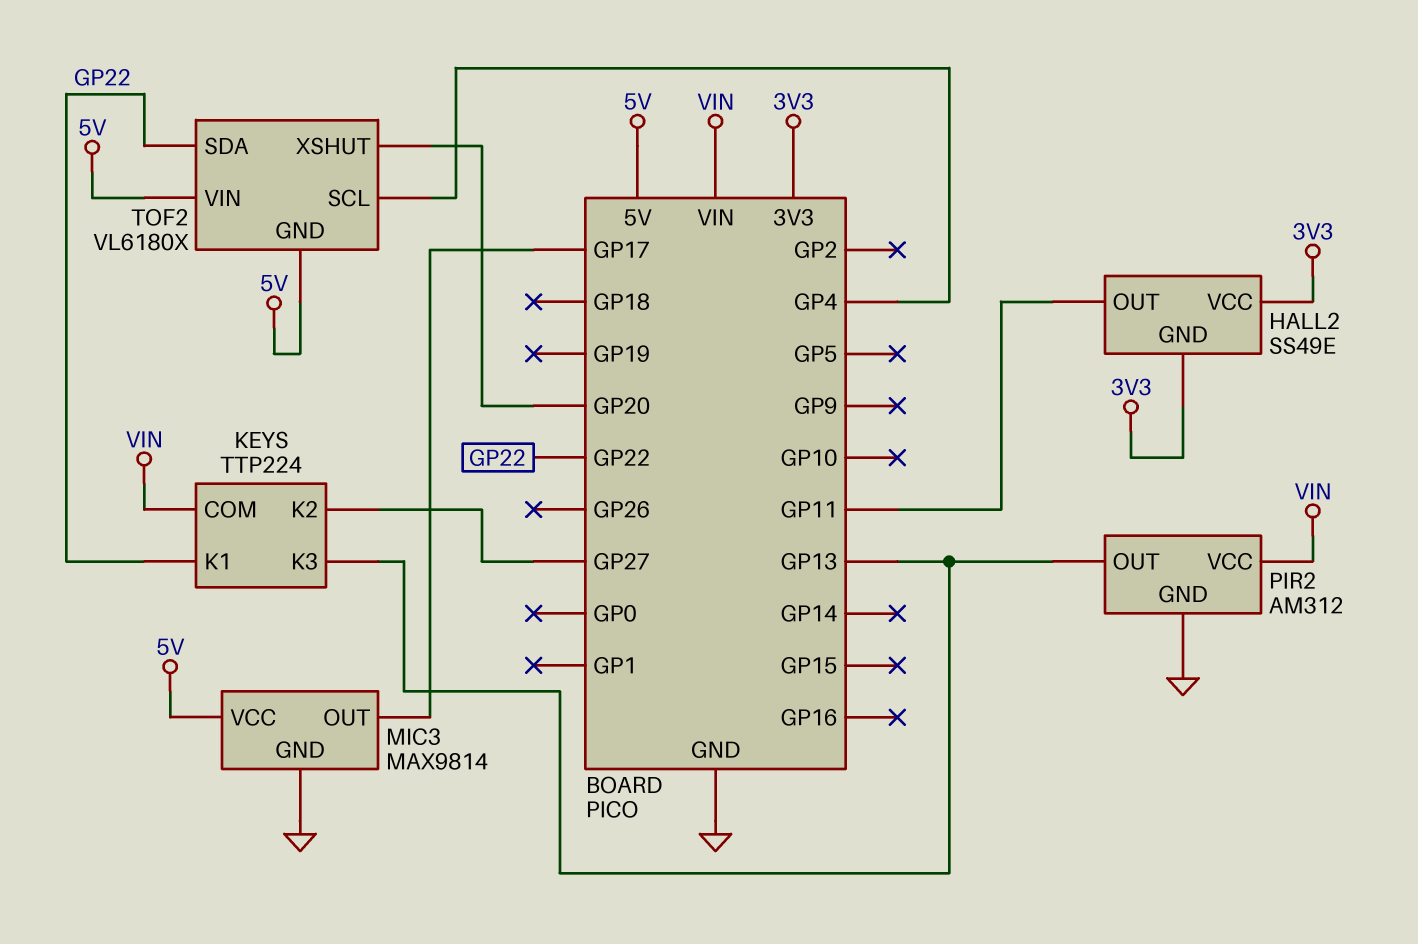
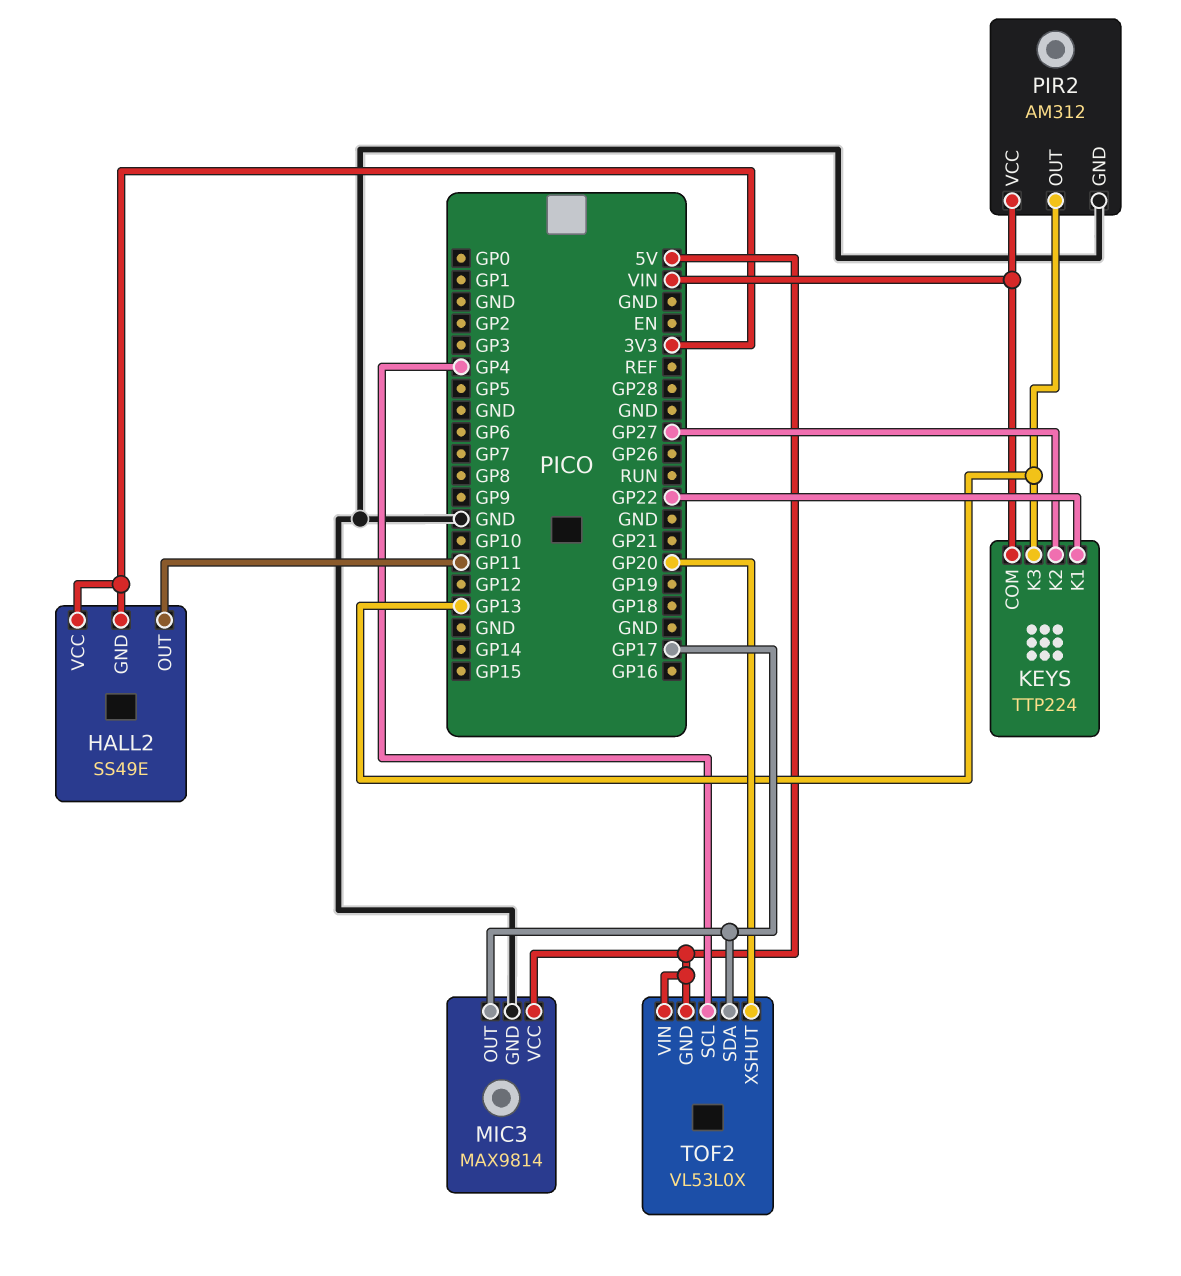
TOF2: VL6180X -> VL53L0X
TOF2 pin SDA: GP22 -> GP17

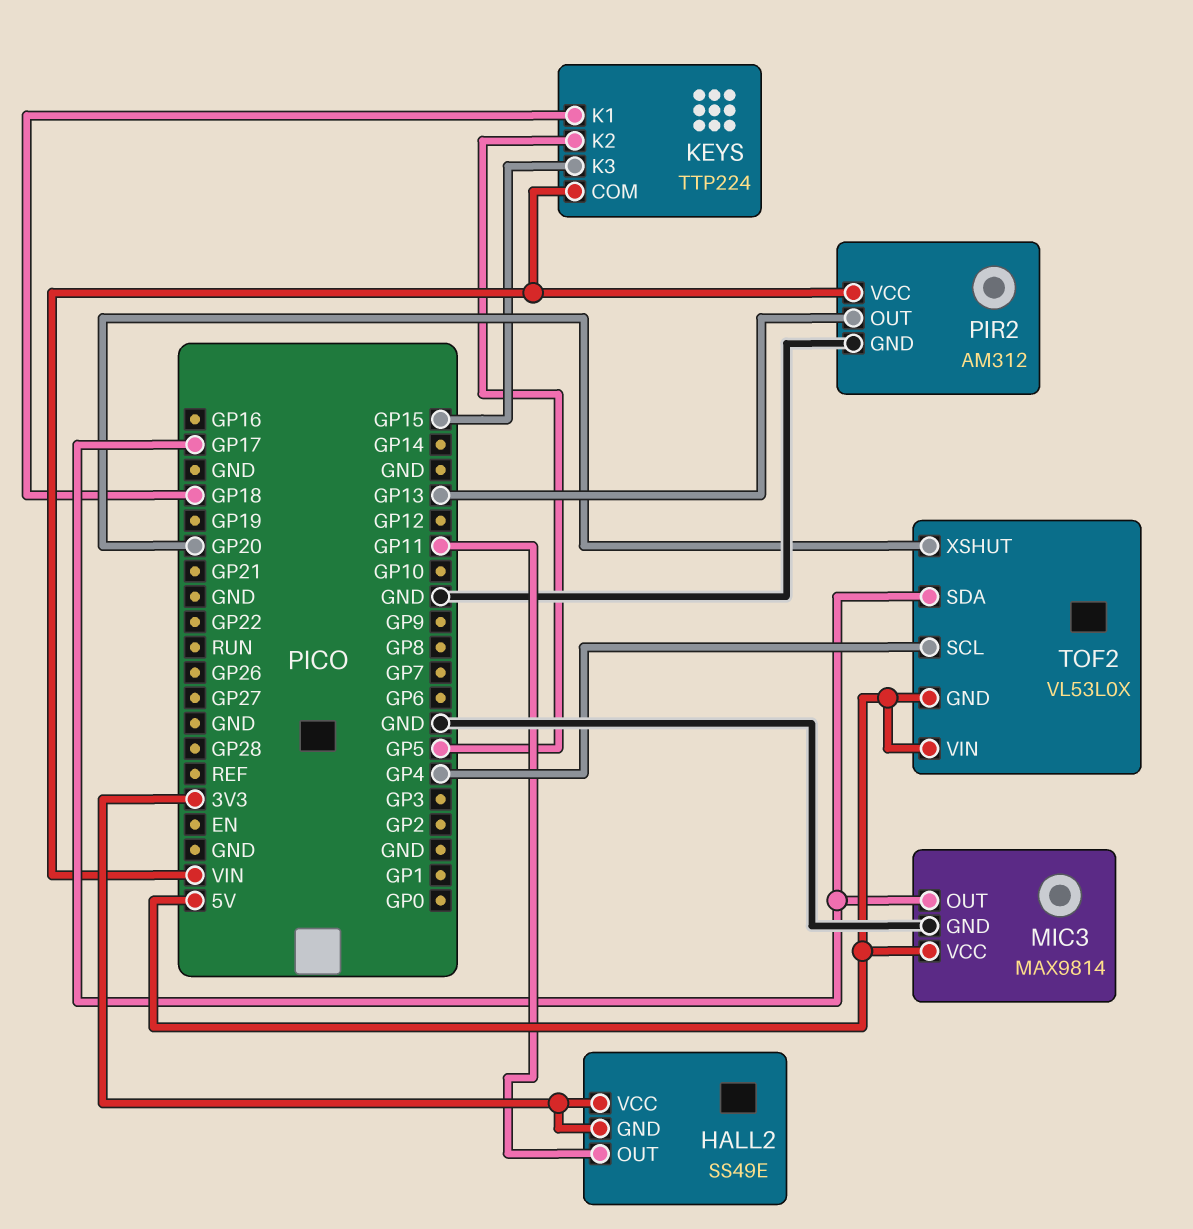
KEYS pin K1: GP22 -> GP18
KEYS pin K2: GP27 -> GP5
KEYS pin K3: GP13 -> GP15

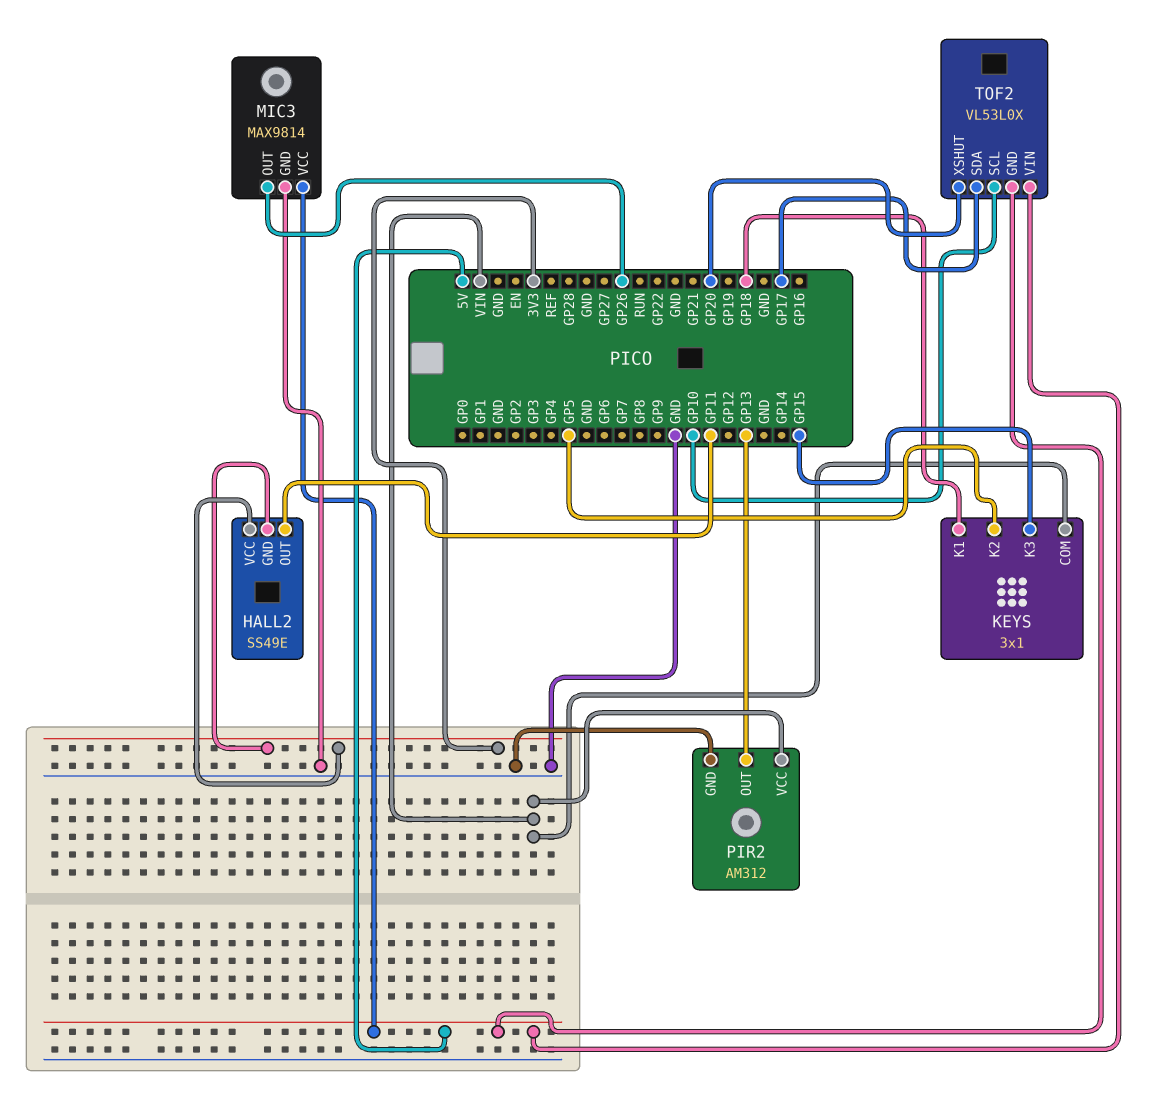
KEYS: TTP224 -> 3x1
MIC3 pin OUT: GP17 -> GP26
TOF2 pin SCL: GP4 -> GP10

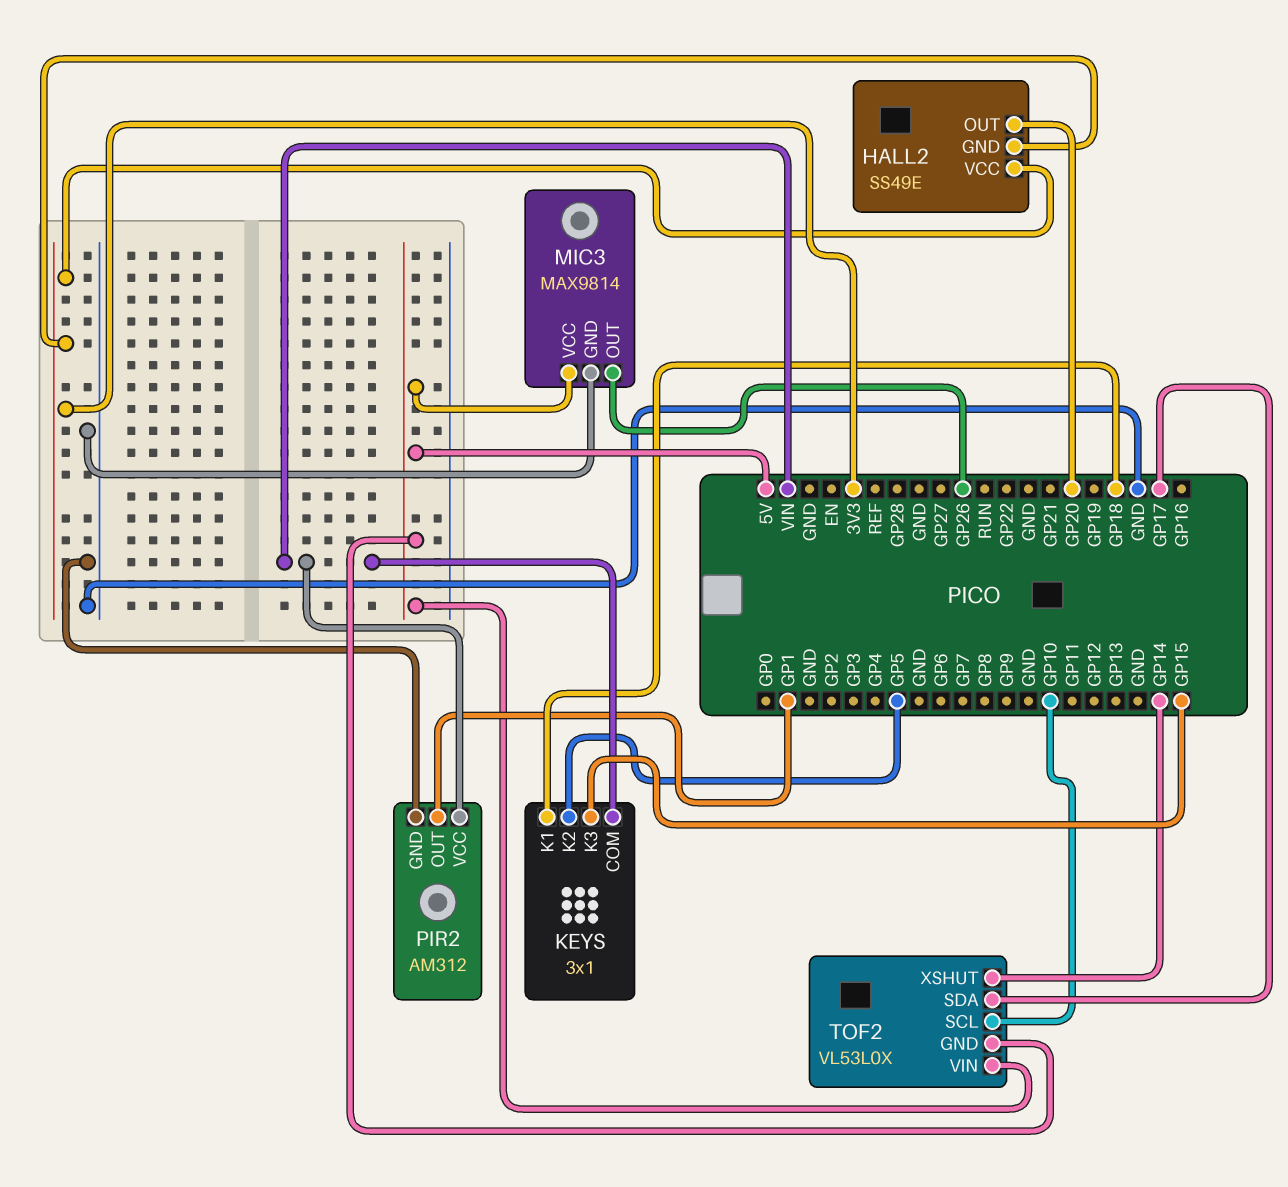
HALL2 pin OUT: GP11 -> GP20
PIR2 pin OUT: GP13 -> GP1
TOF2 pin XSHUT: GP20 -> GP14

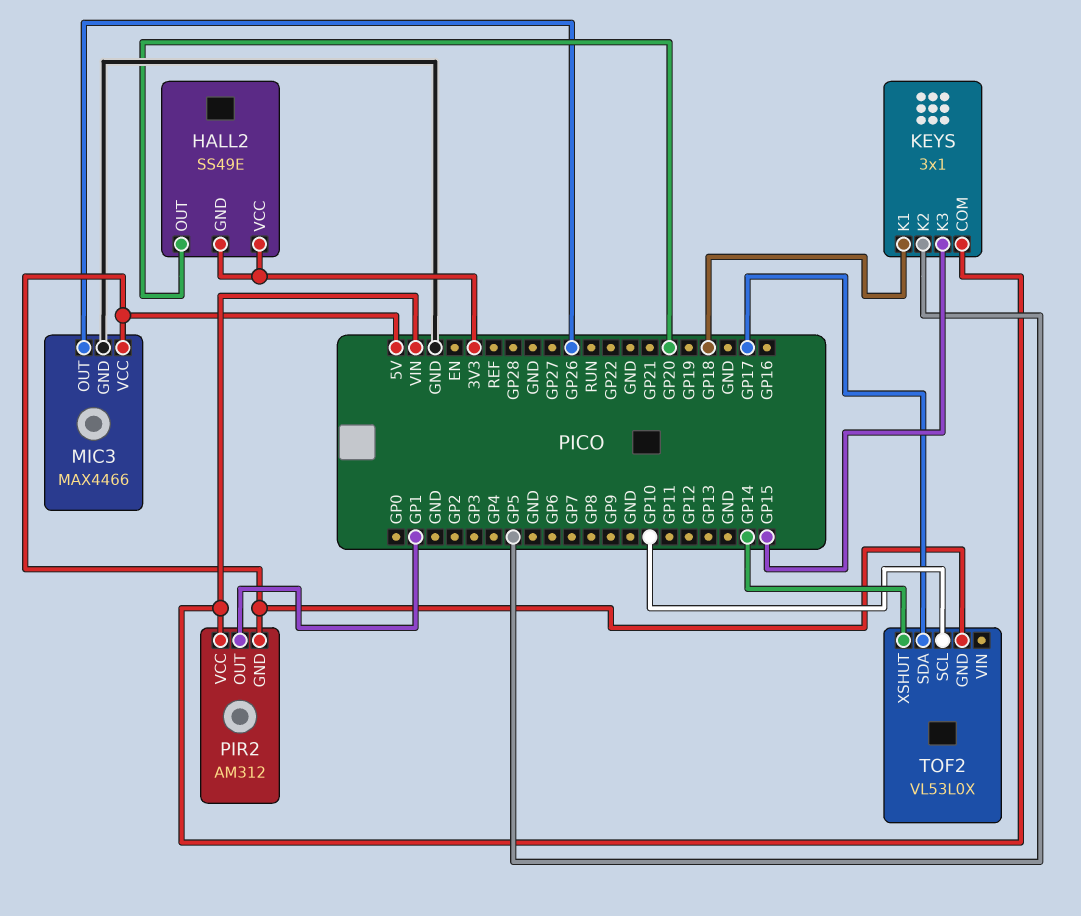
MIC3: MAX9814 -> MAX4466
PIR2 pin GND: GND -> 5V
TOF2 pin VIN: 5V -> none

